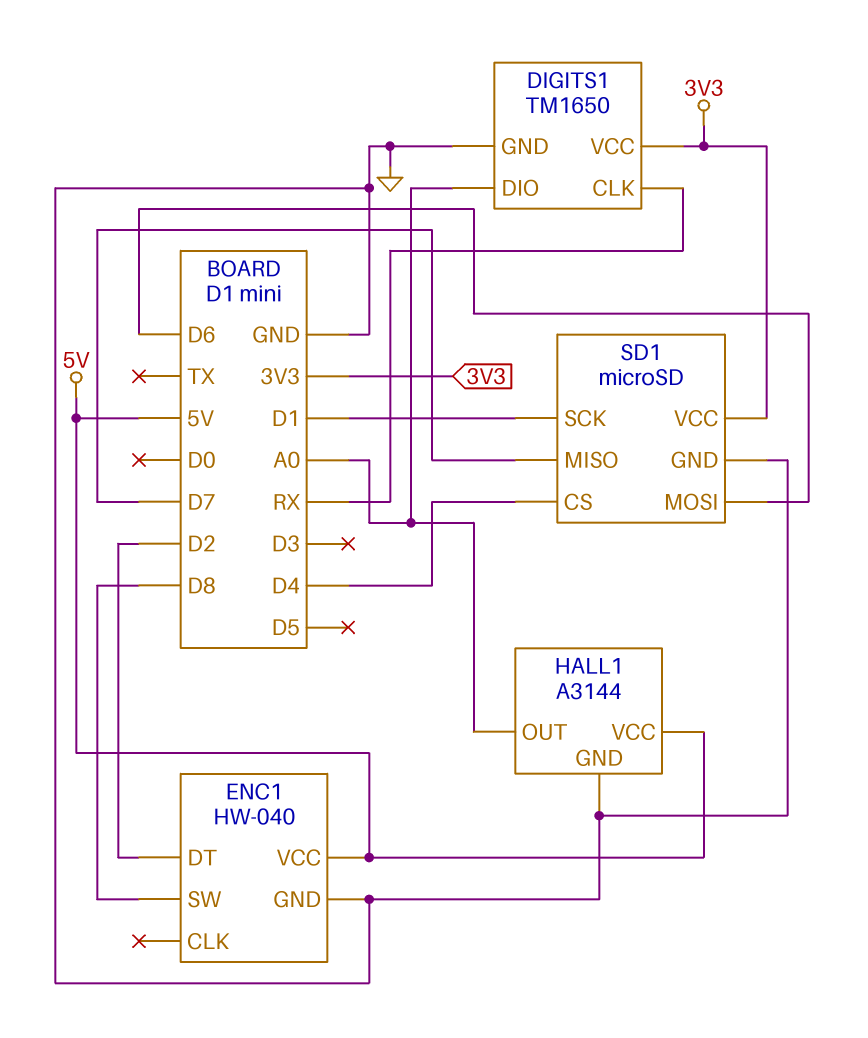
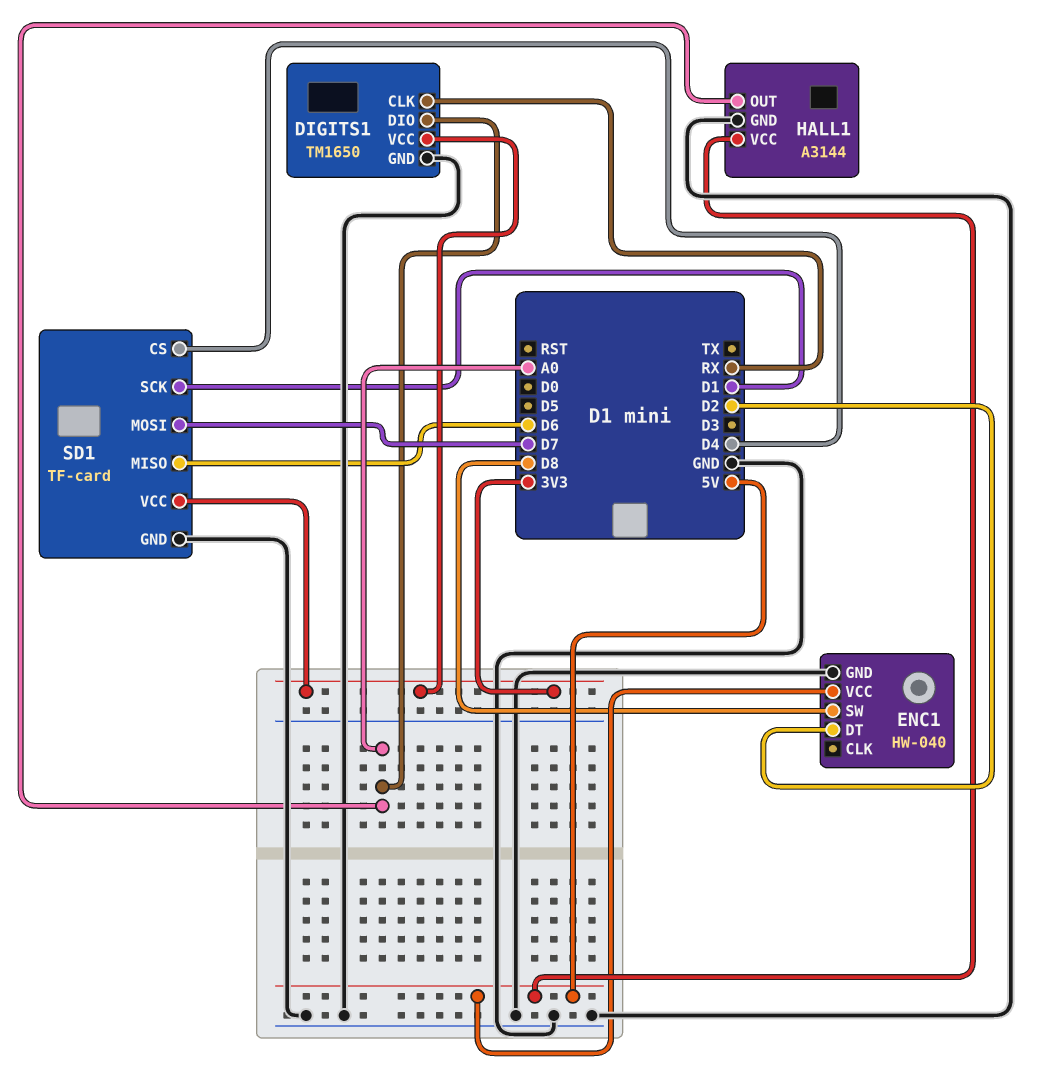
SD1: microSD -> TF-card
SD1 pin MISO: D7 -> D6
SD1 pin MOSI: D6 -> D7

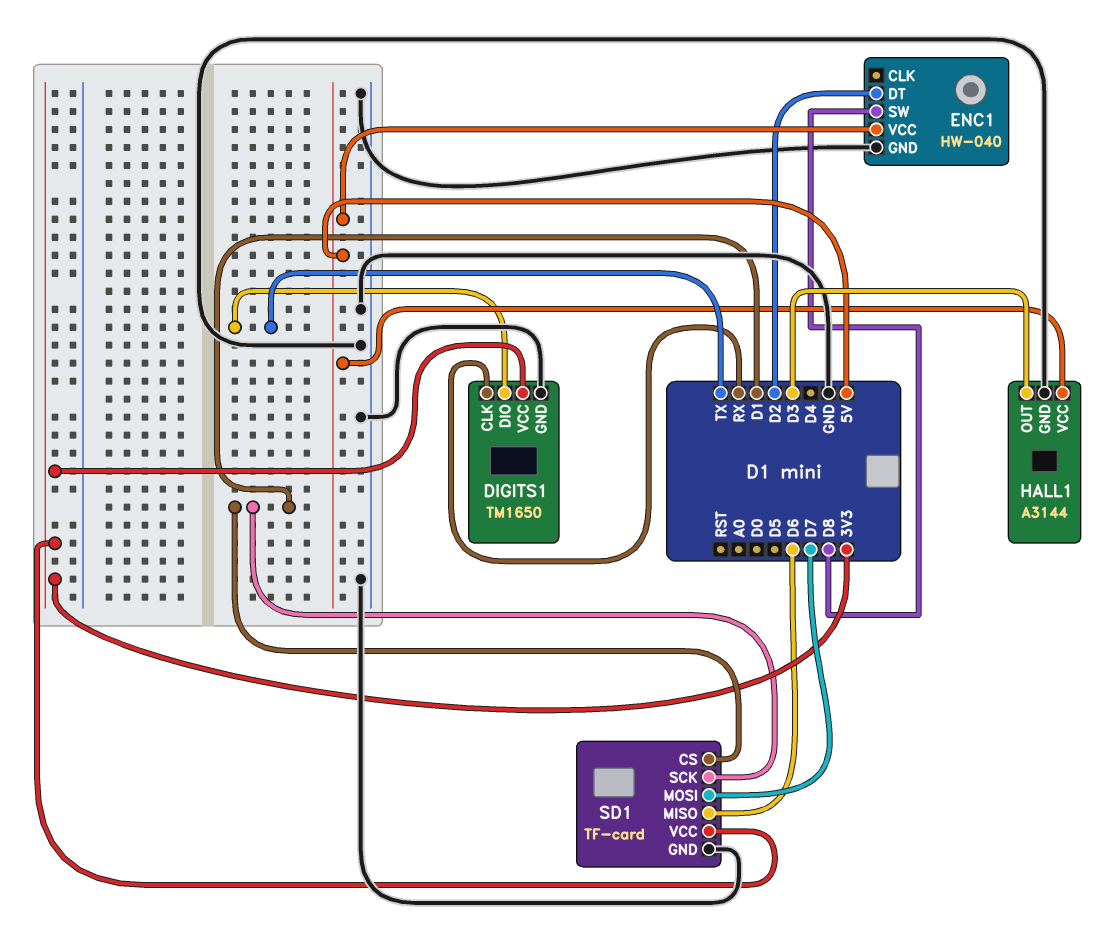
DIGITS1 pin DIO: A0 -> TX
HALL1 pin OUT: A0 -> D3
SD1 pin CS: D4 -> D1

